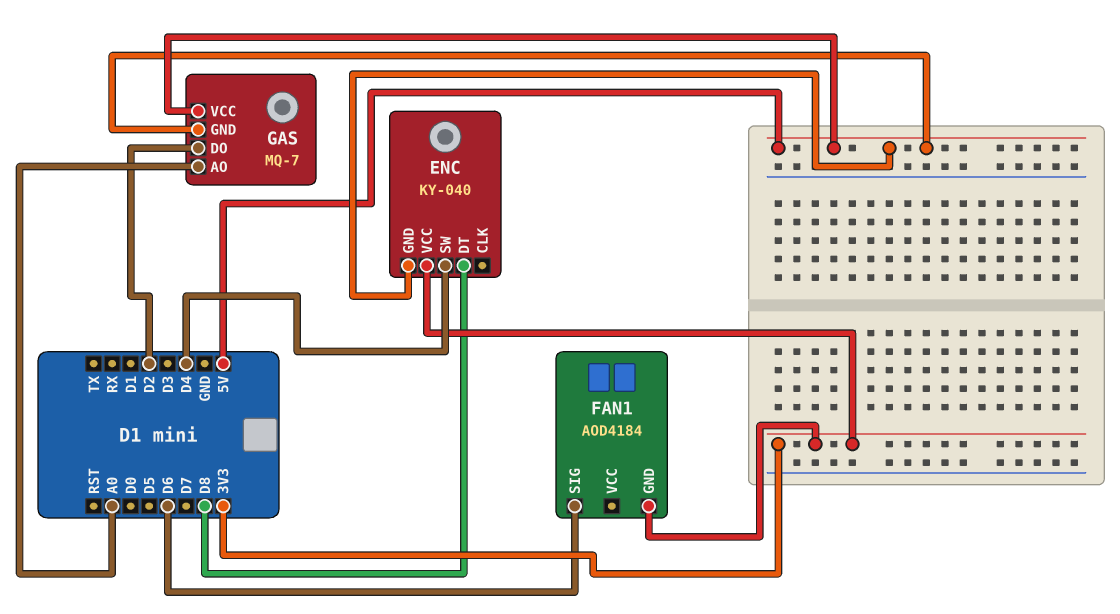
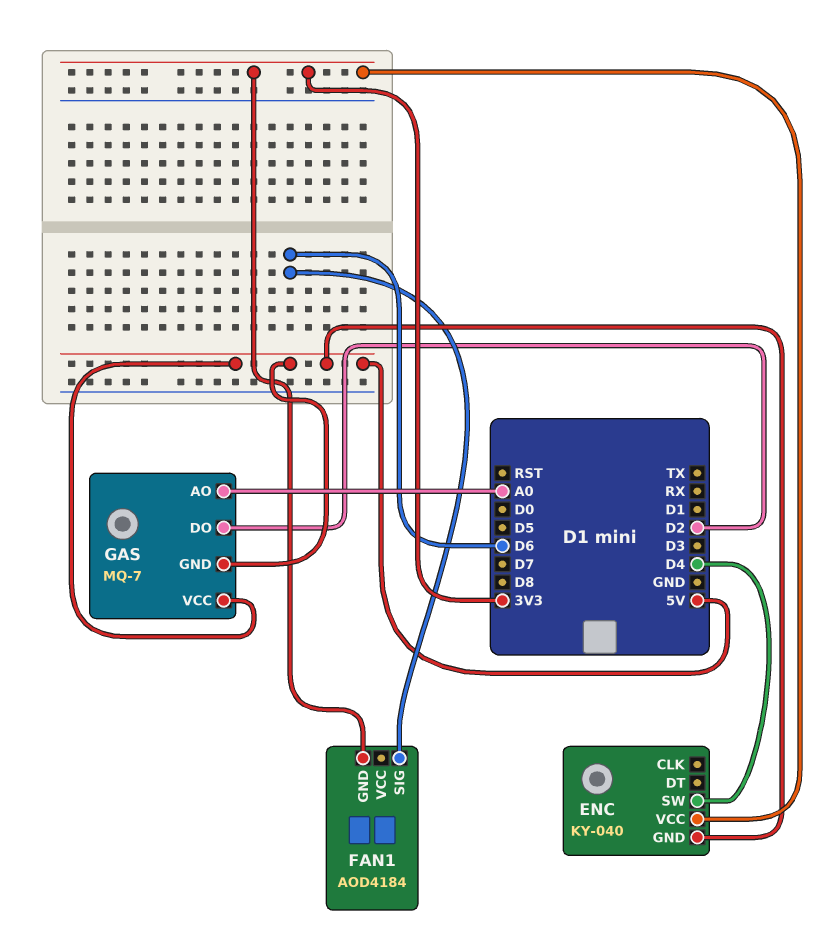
ENC pin DT: D8 -> none

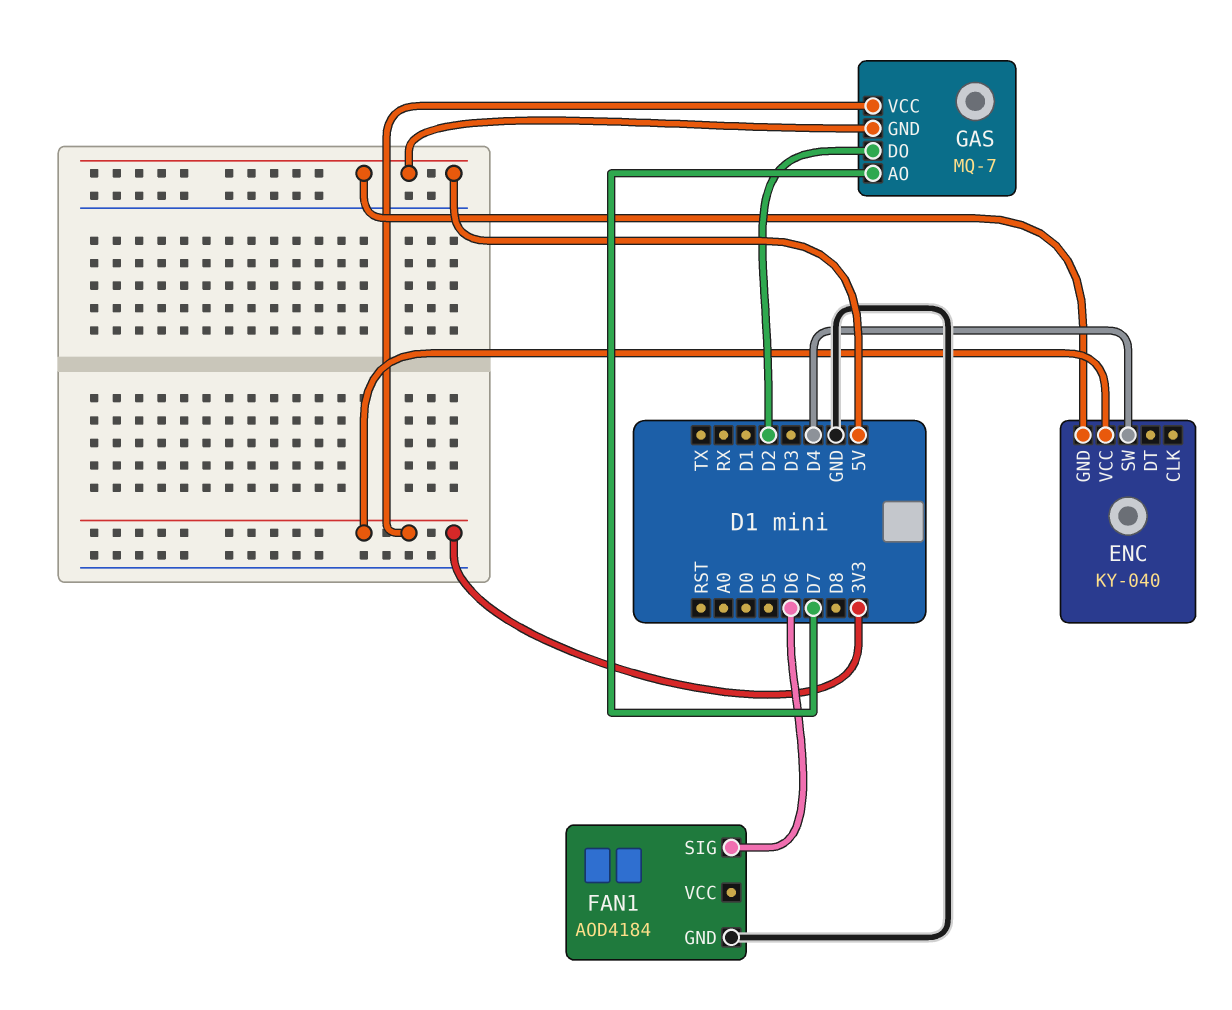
FAN1 pin GND: 3V3 -> GND
GAS pin AO: A0 -> D7
GAS pin VCC: 5V -> 3V3

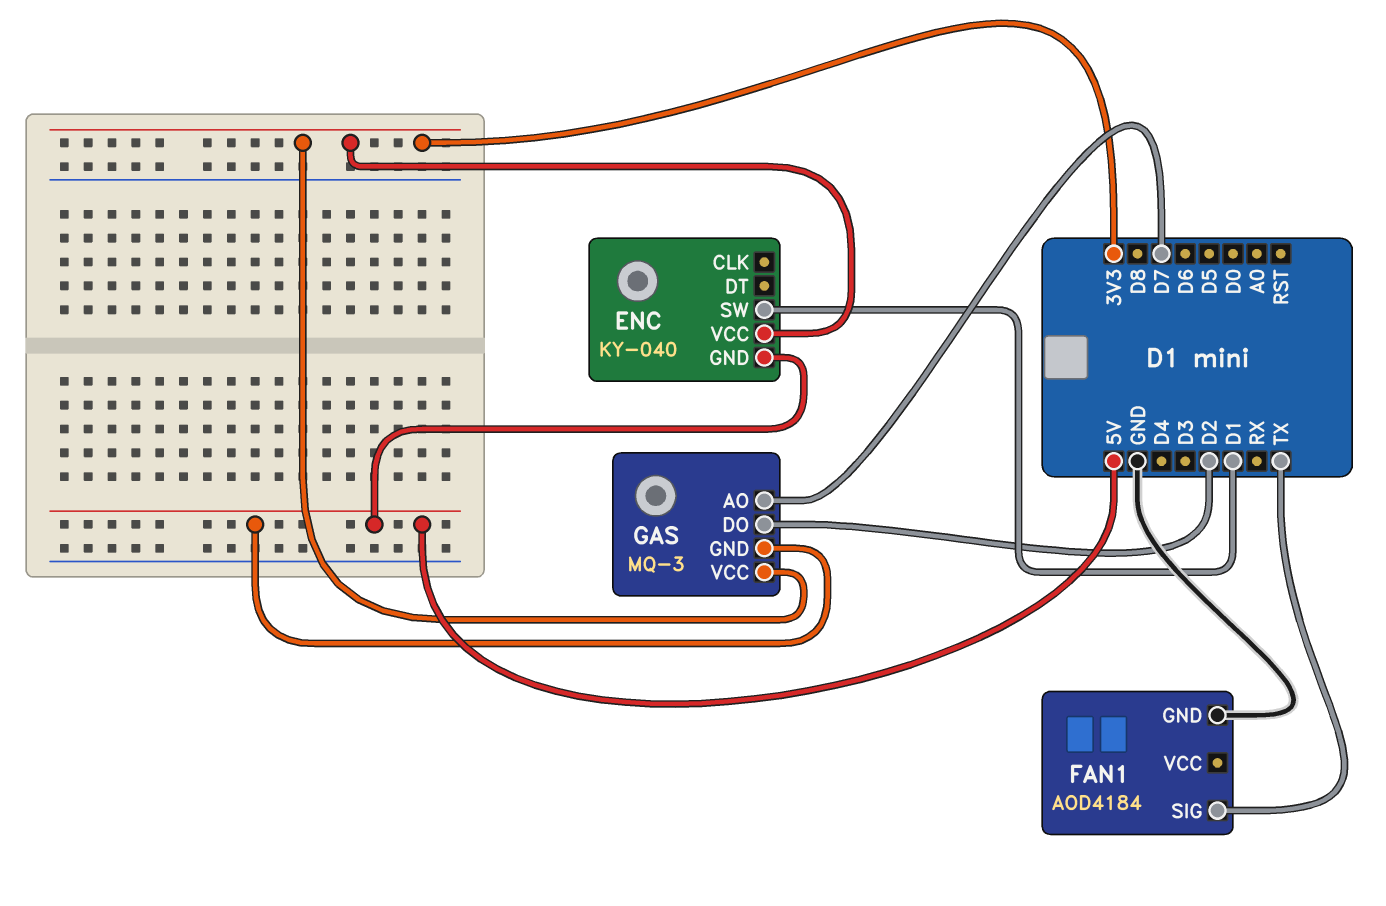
ENC pin SW: D4 -> D1
FAN1 pin SIG: D6 -> TX
GAS: MQ-7 -> MQ-3

